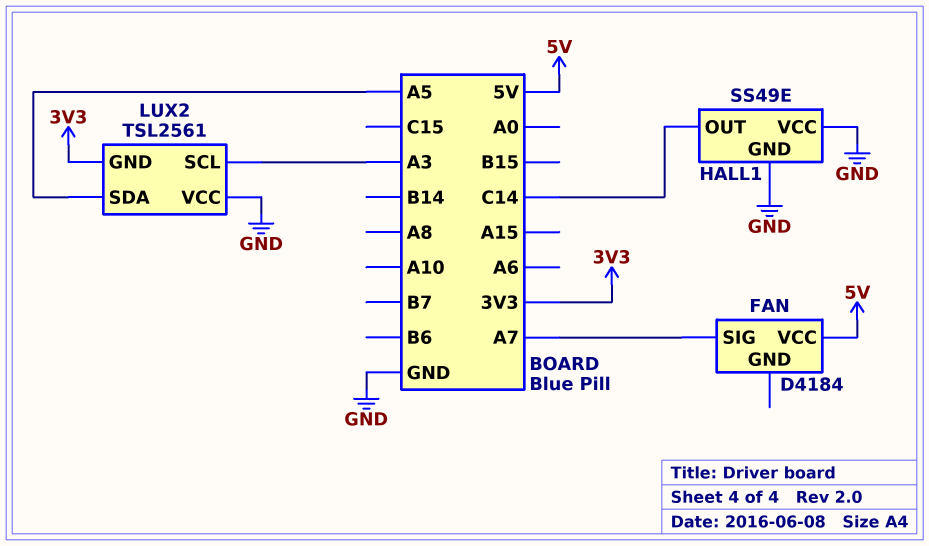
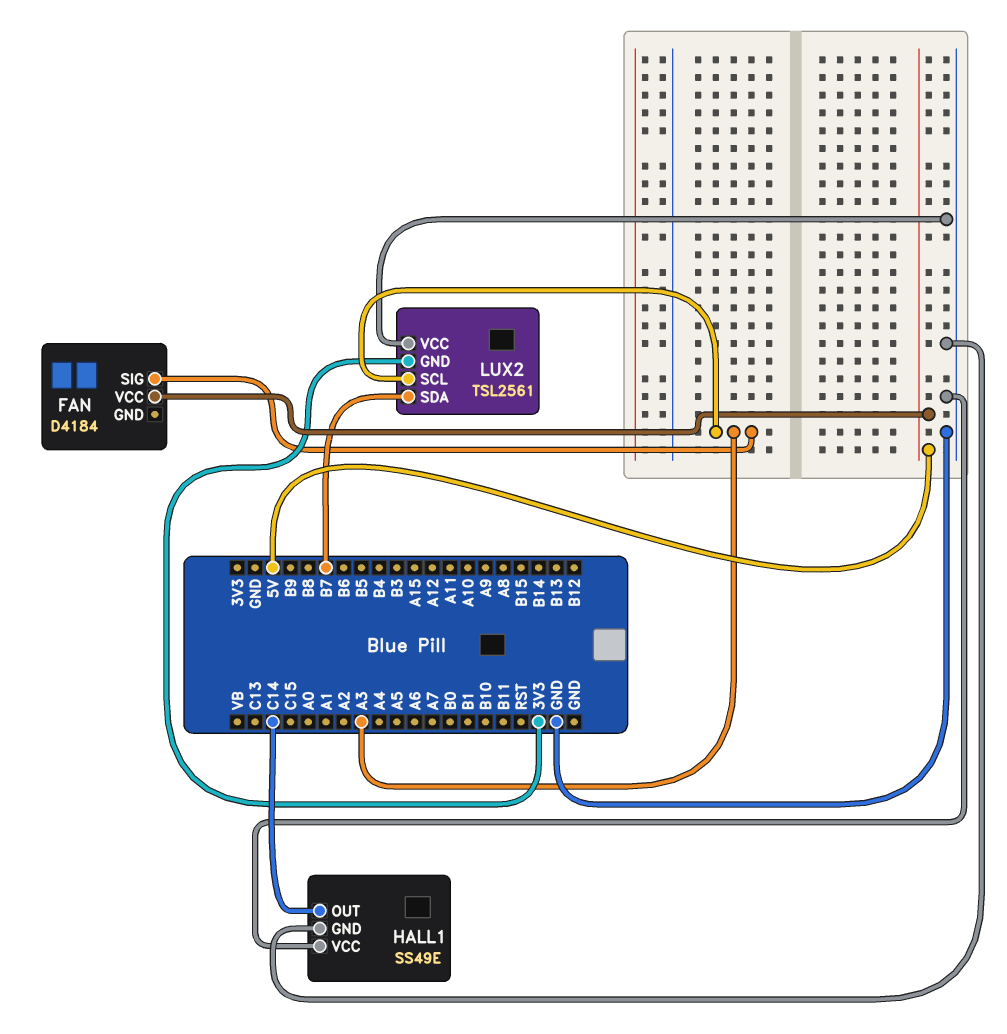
FAN pin SIG: A7 -> A3
LUX2 pin SDA: A5 -> B7

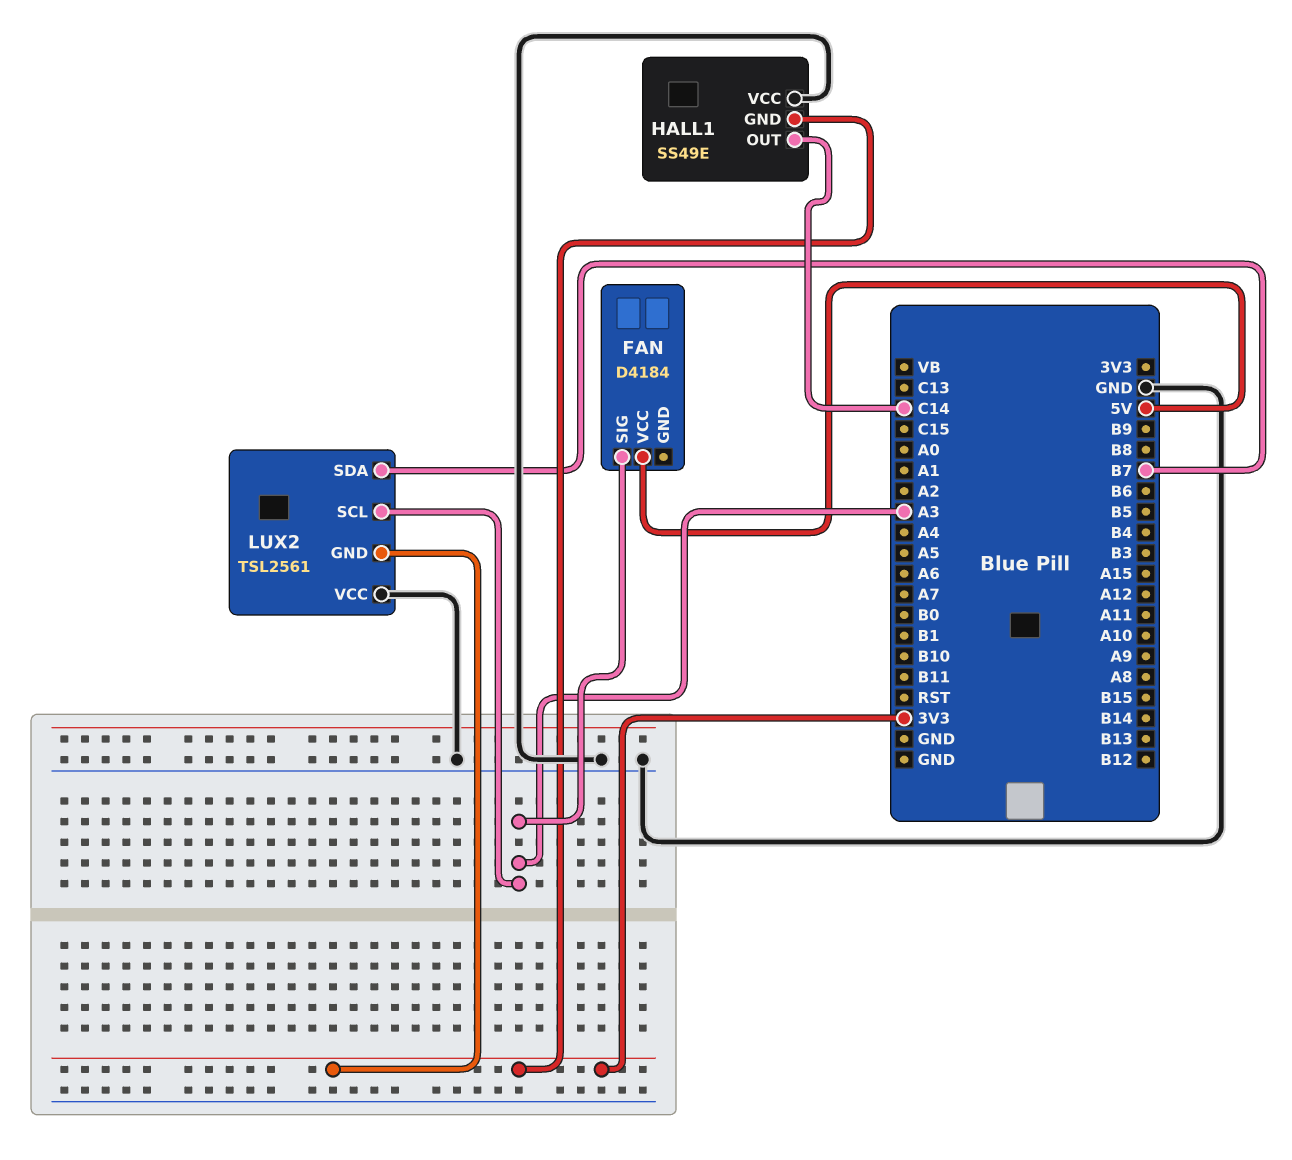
HALL1 pin GND: GND -> 3V3

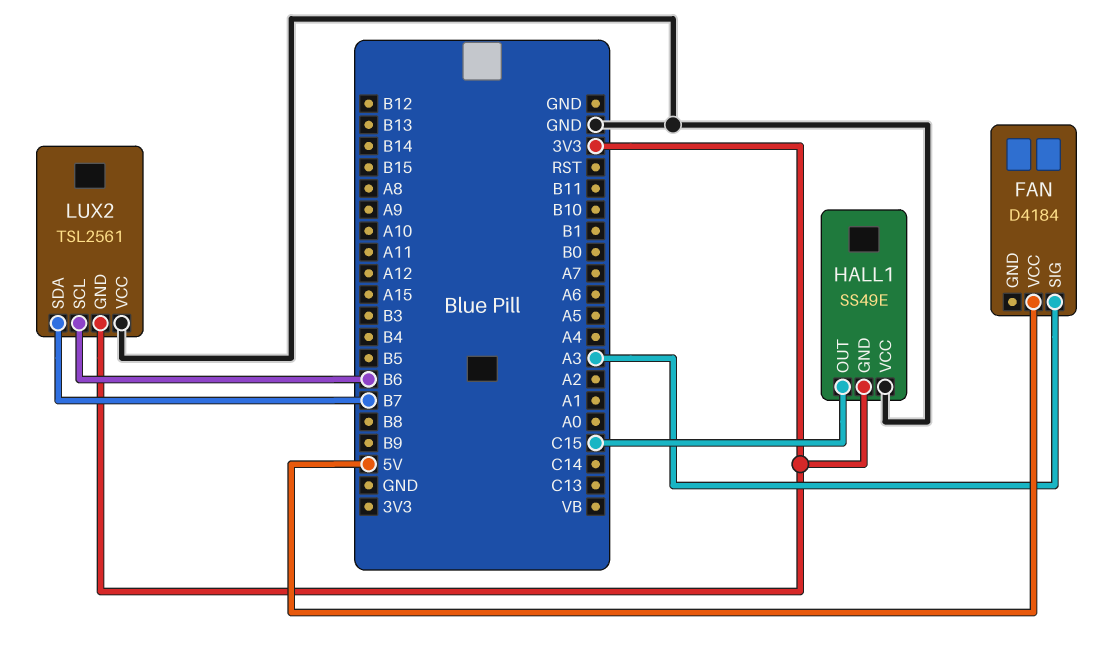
HALL1 pin OUT: C14 -> C15
LUX2 pin SCL: A3 -> B6

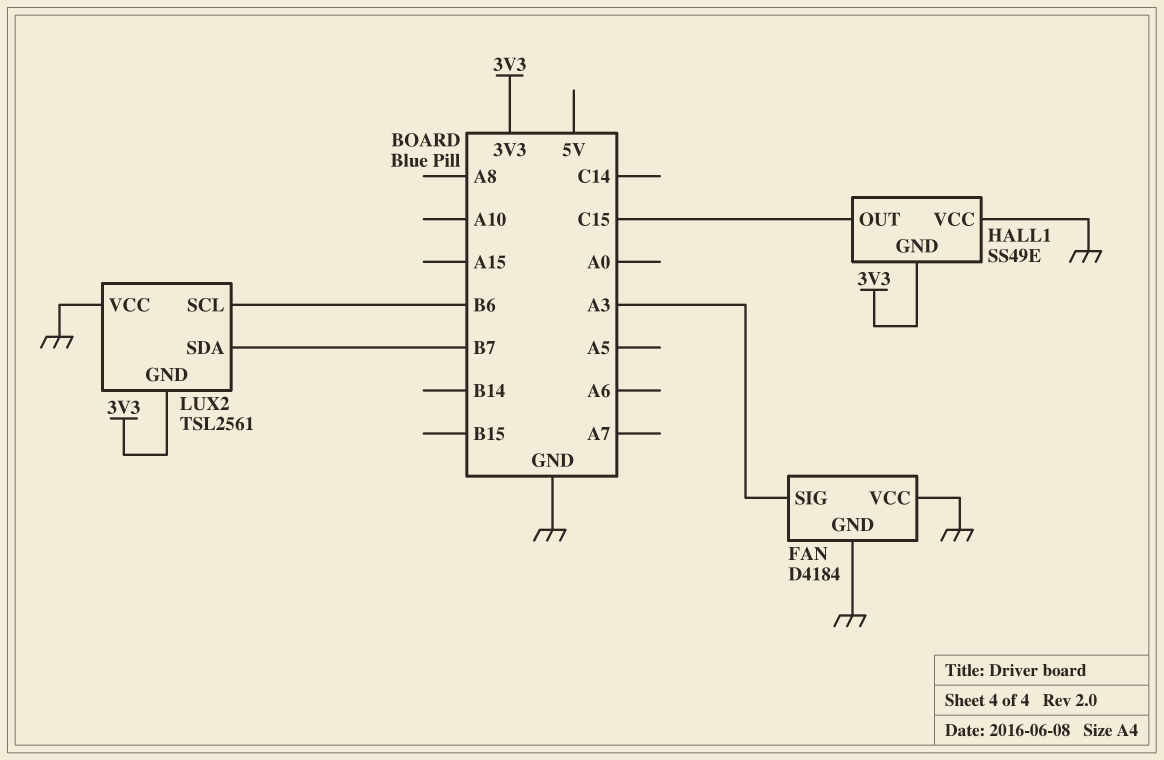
FAN pin GND: none -> GND
FAN pin VCC: 5V -> GND

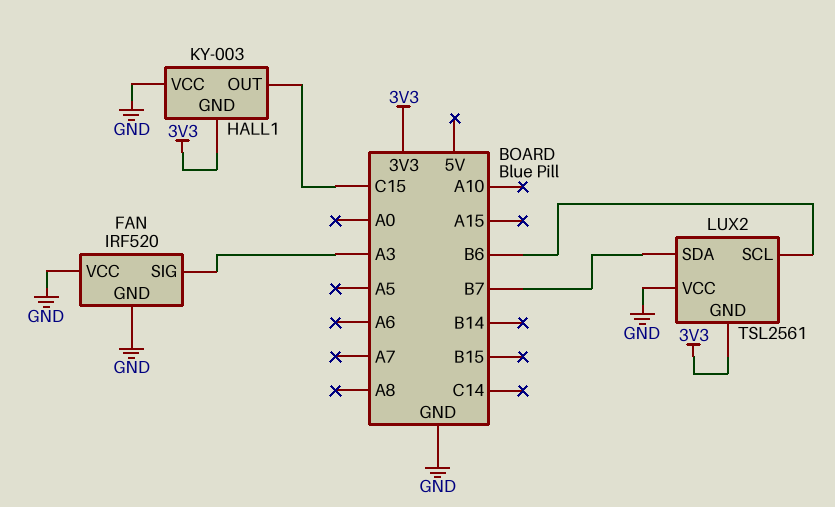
FAN: D4184 -> IRF520
HALL1: SS49E -> KY-003

